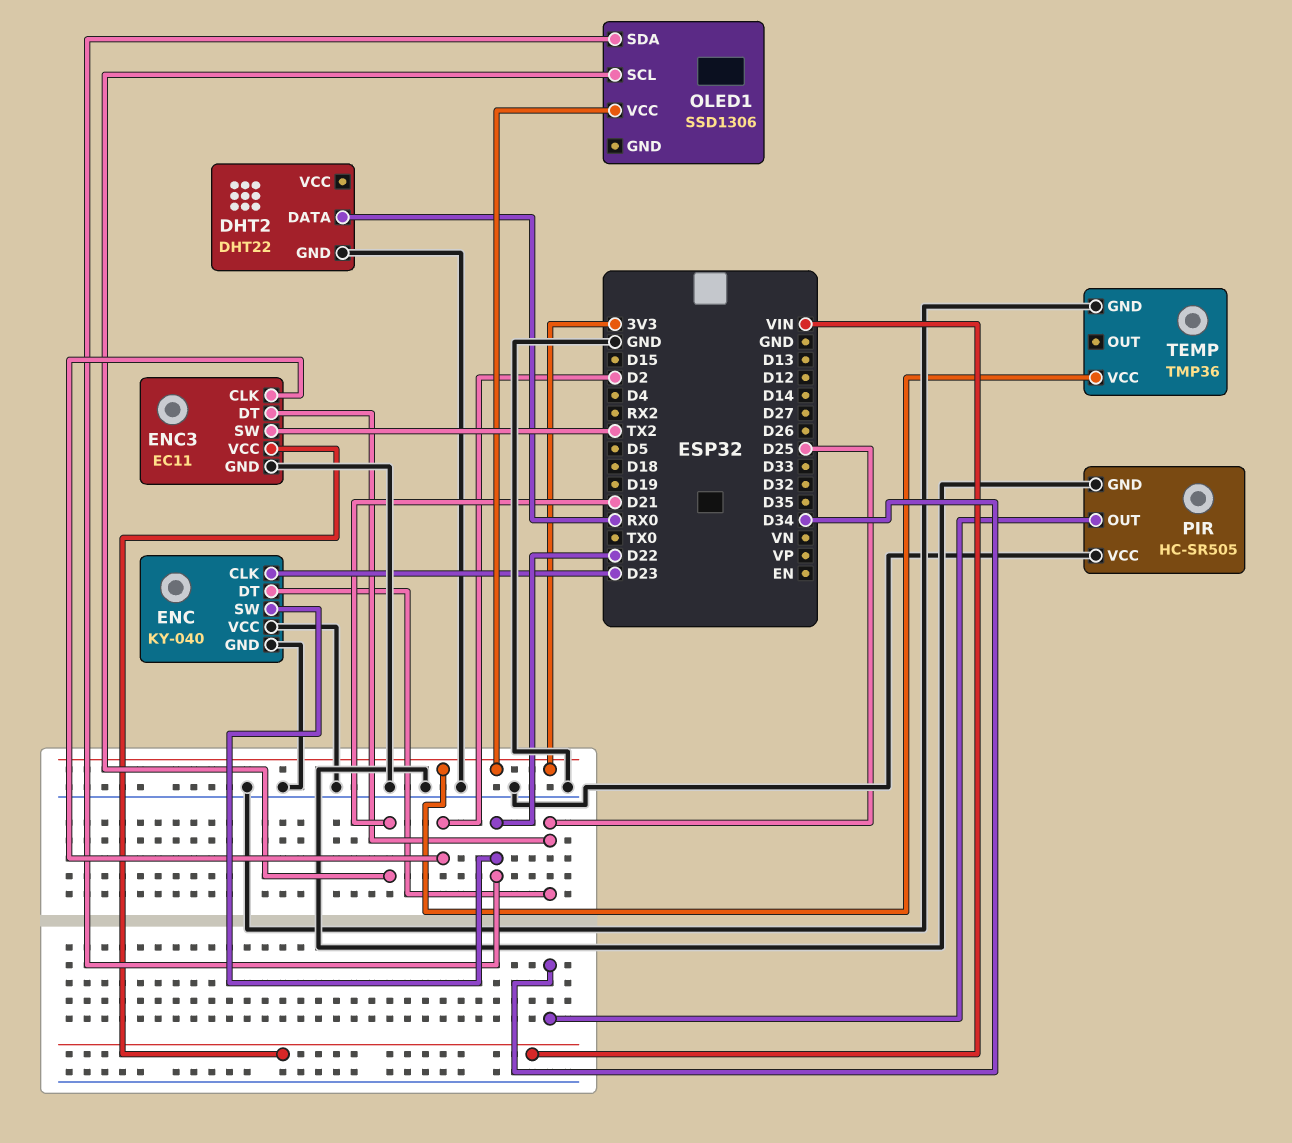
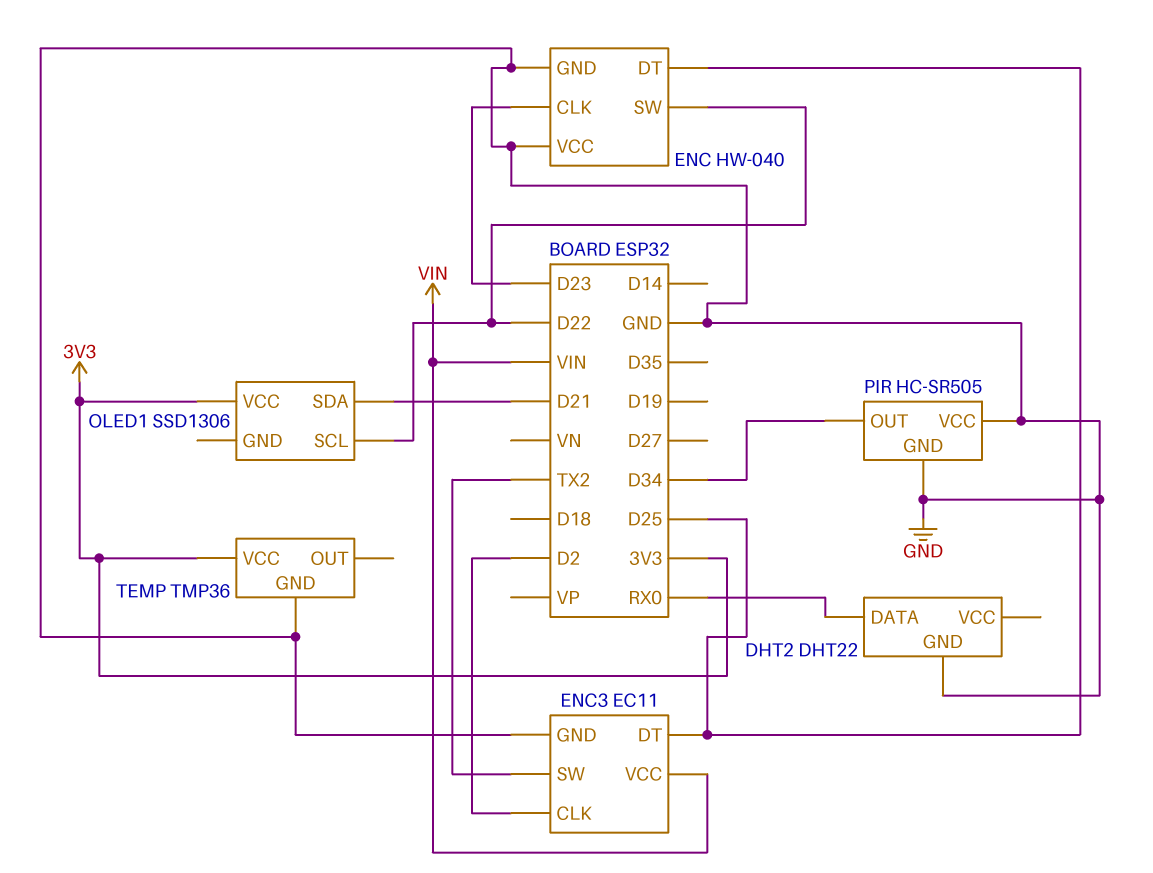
ENC: KY-040 -> HW-040
OLED1 pin SCL: D21 -> D22
OLED1 pin SDA: D22 -> D21

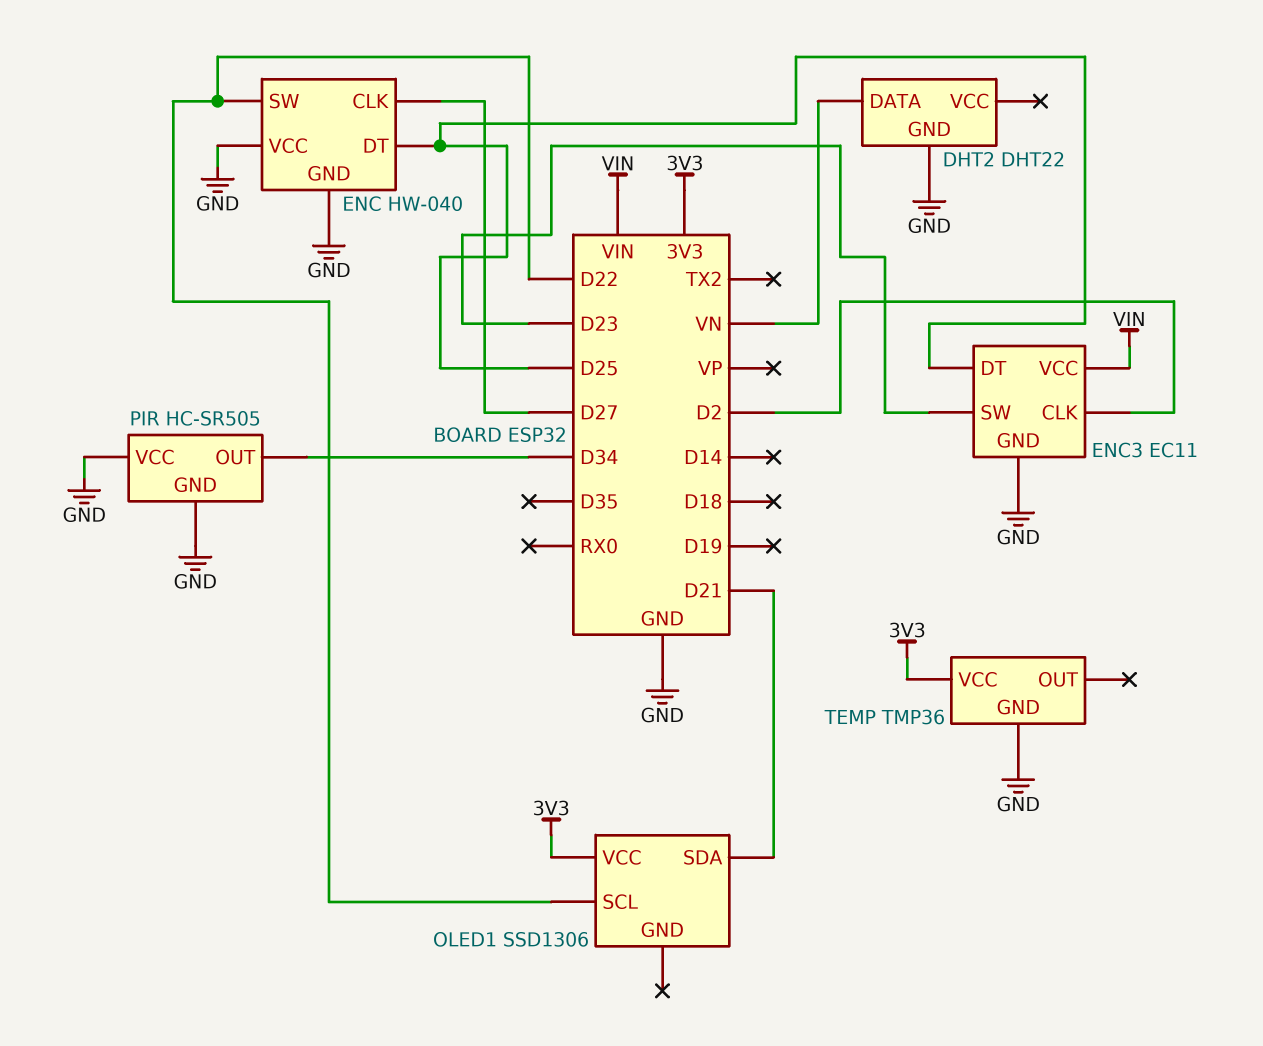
DHT2 pin DATA: RX0 -> VN
ENC pin CLK: D23 -> D27
ENC3 pin SW: TX2 -> D23

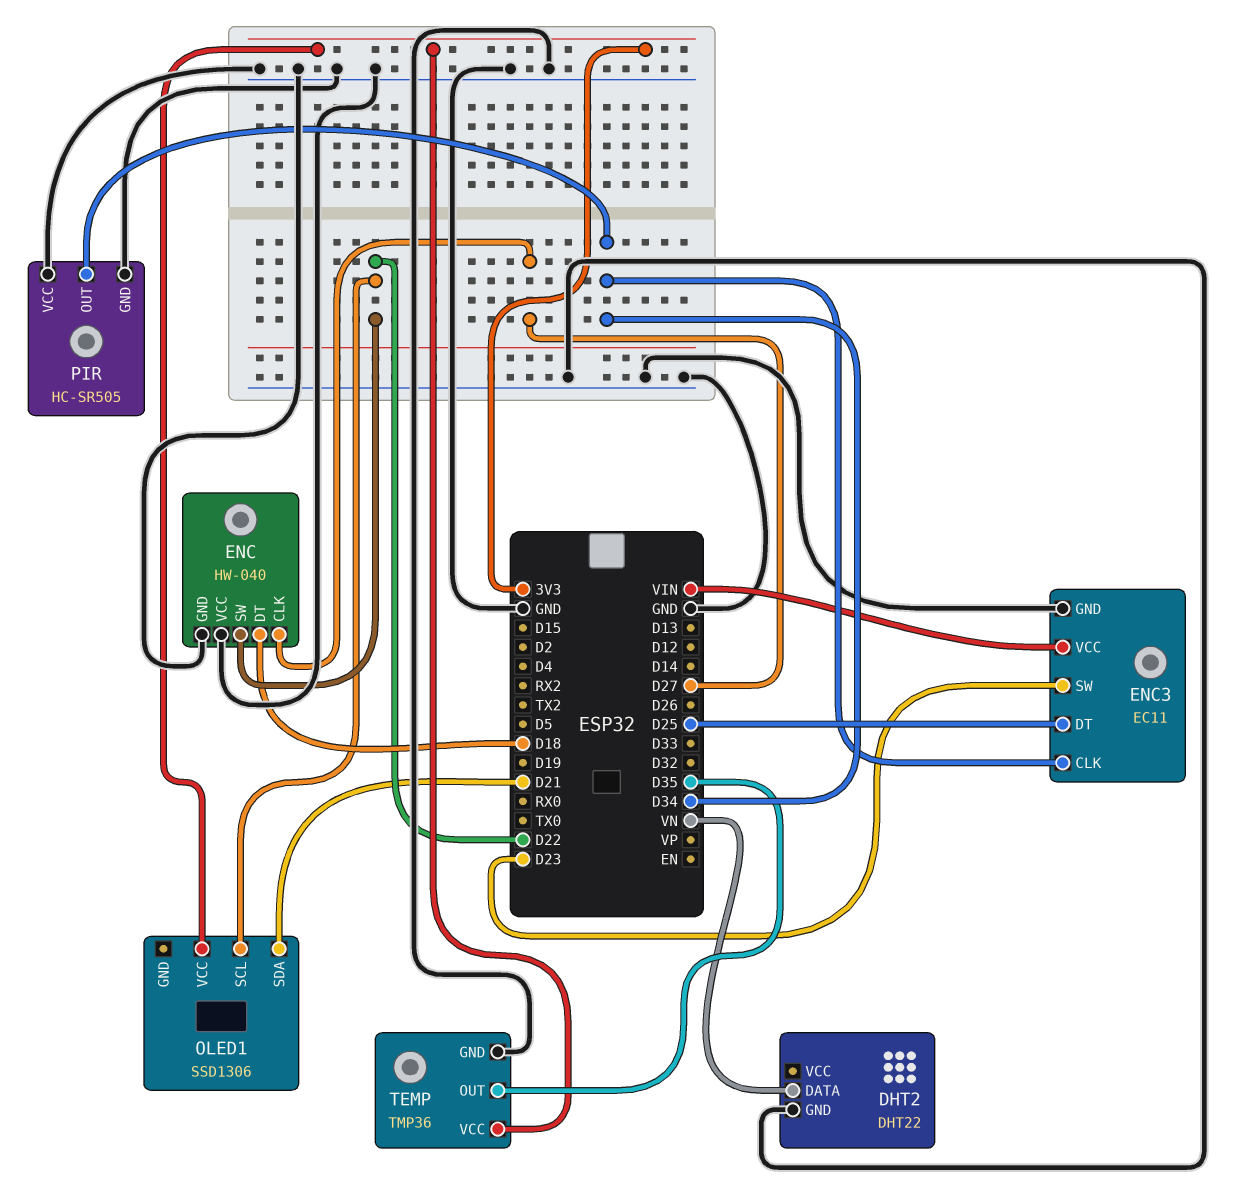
ENC pin DT: D25 -> D18
ENC3 pin CLK: D2 -> D34
TEMP pin OUT: none -> D35

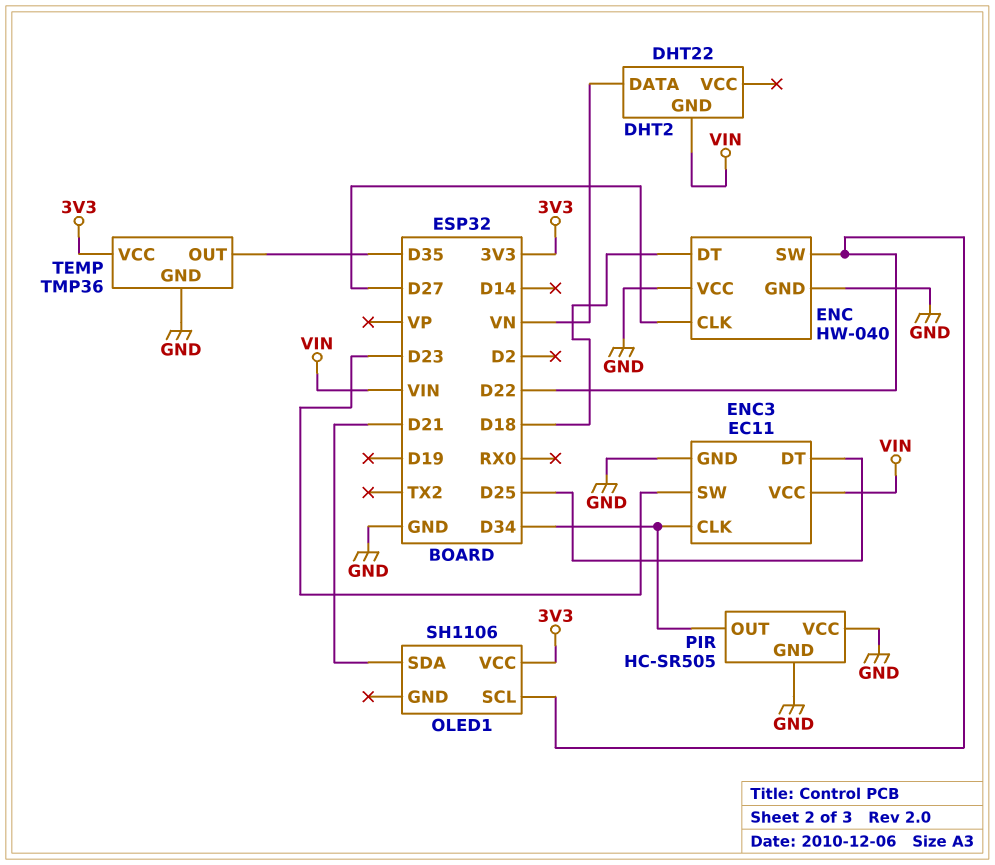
DHT2 pin GND: GND -> VIN
OLED1: SSD1306 -> SH1106

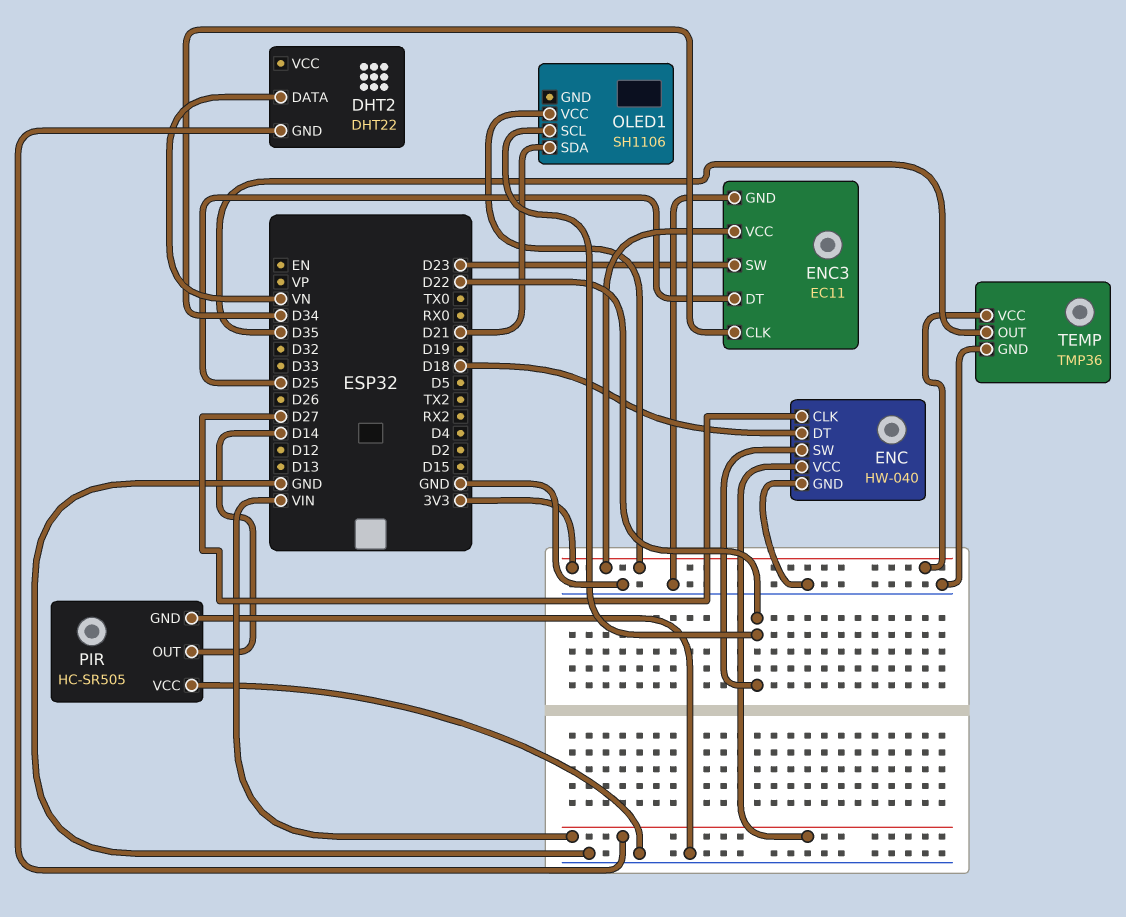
ENC pin VCC: GND -> VIN
ENC3 pin VCC: VIN -> 3V3
PIR pin OUT: D34 -> D14

